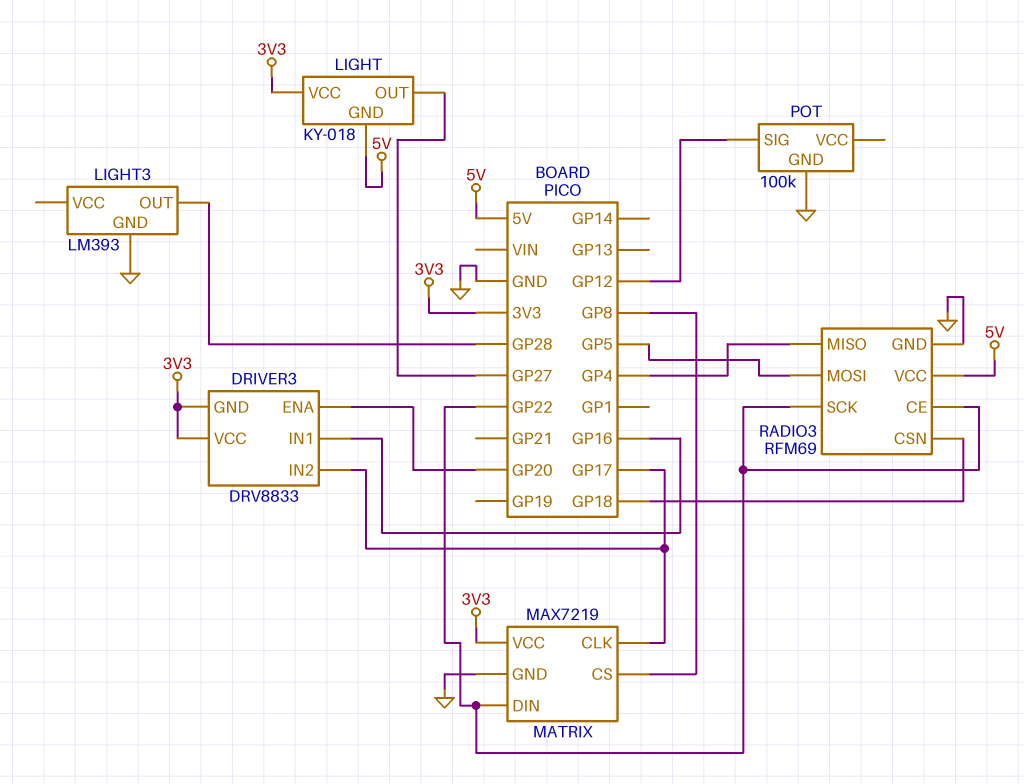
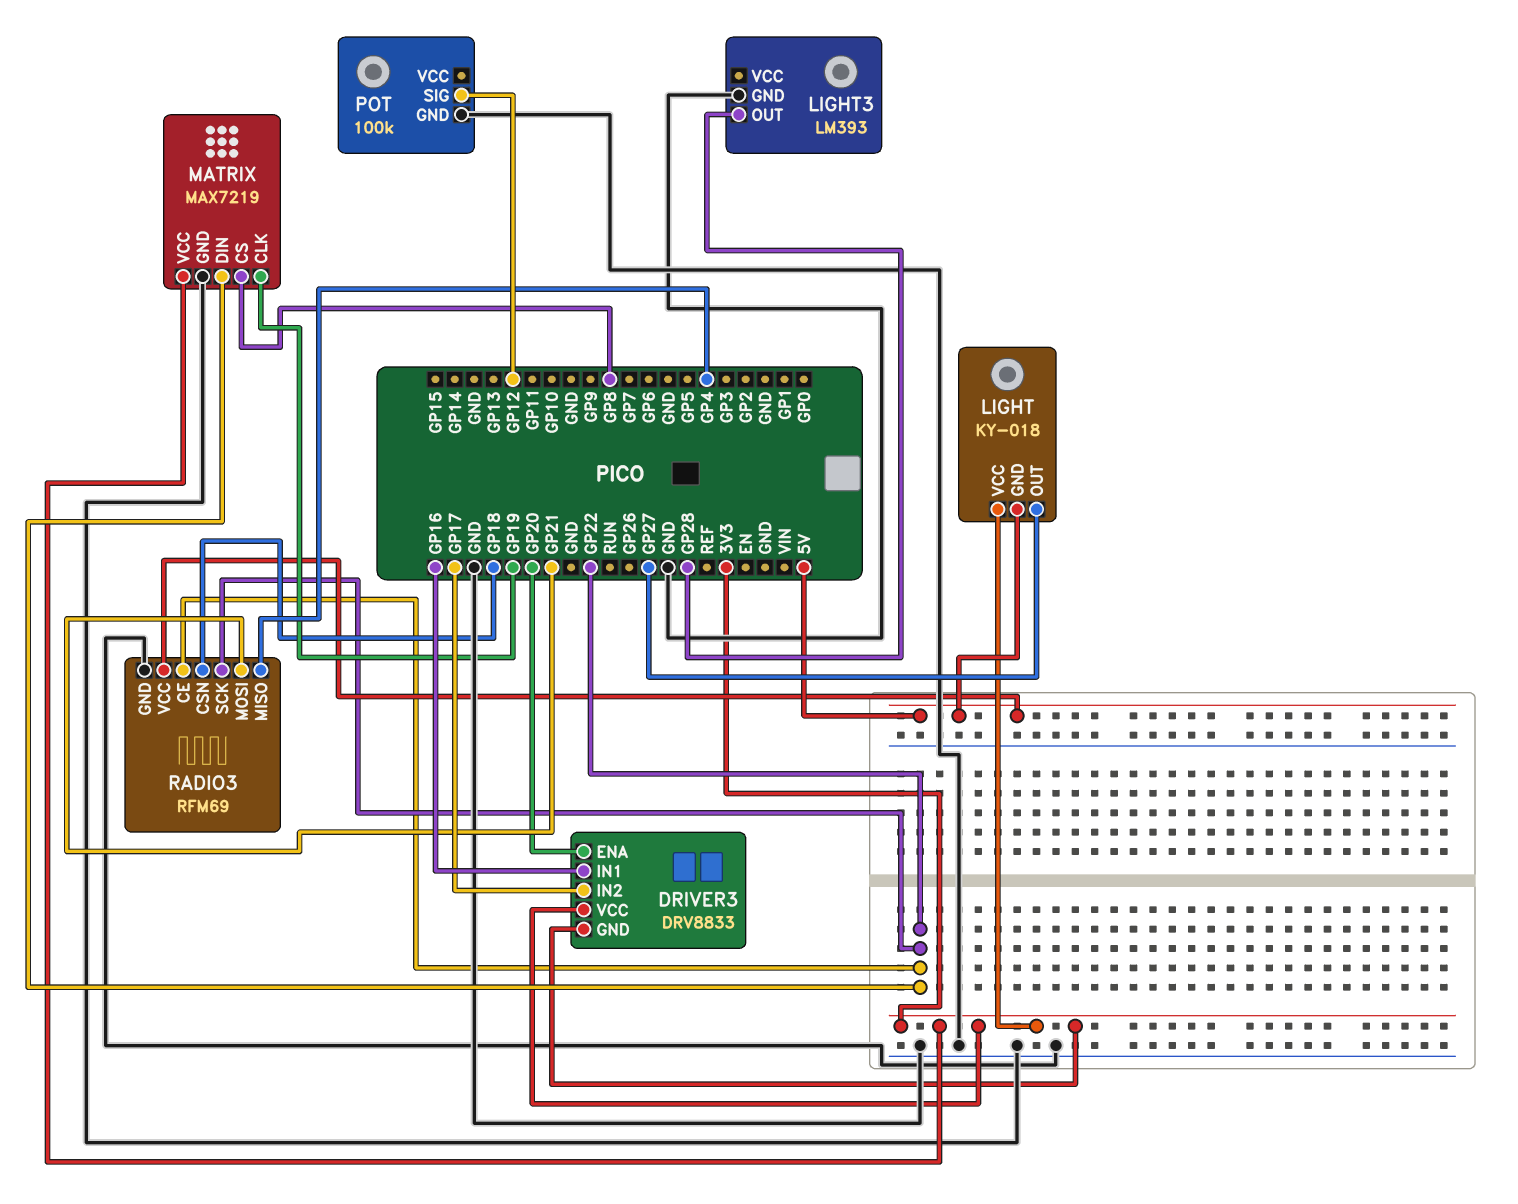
MATRIX pin CLK: GP17 -> GP19
RADIO3 pin MOSI: GP5 -> GP21

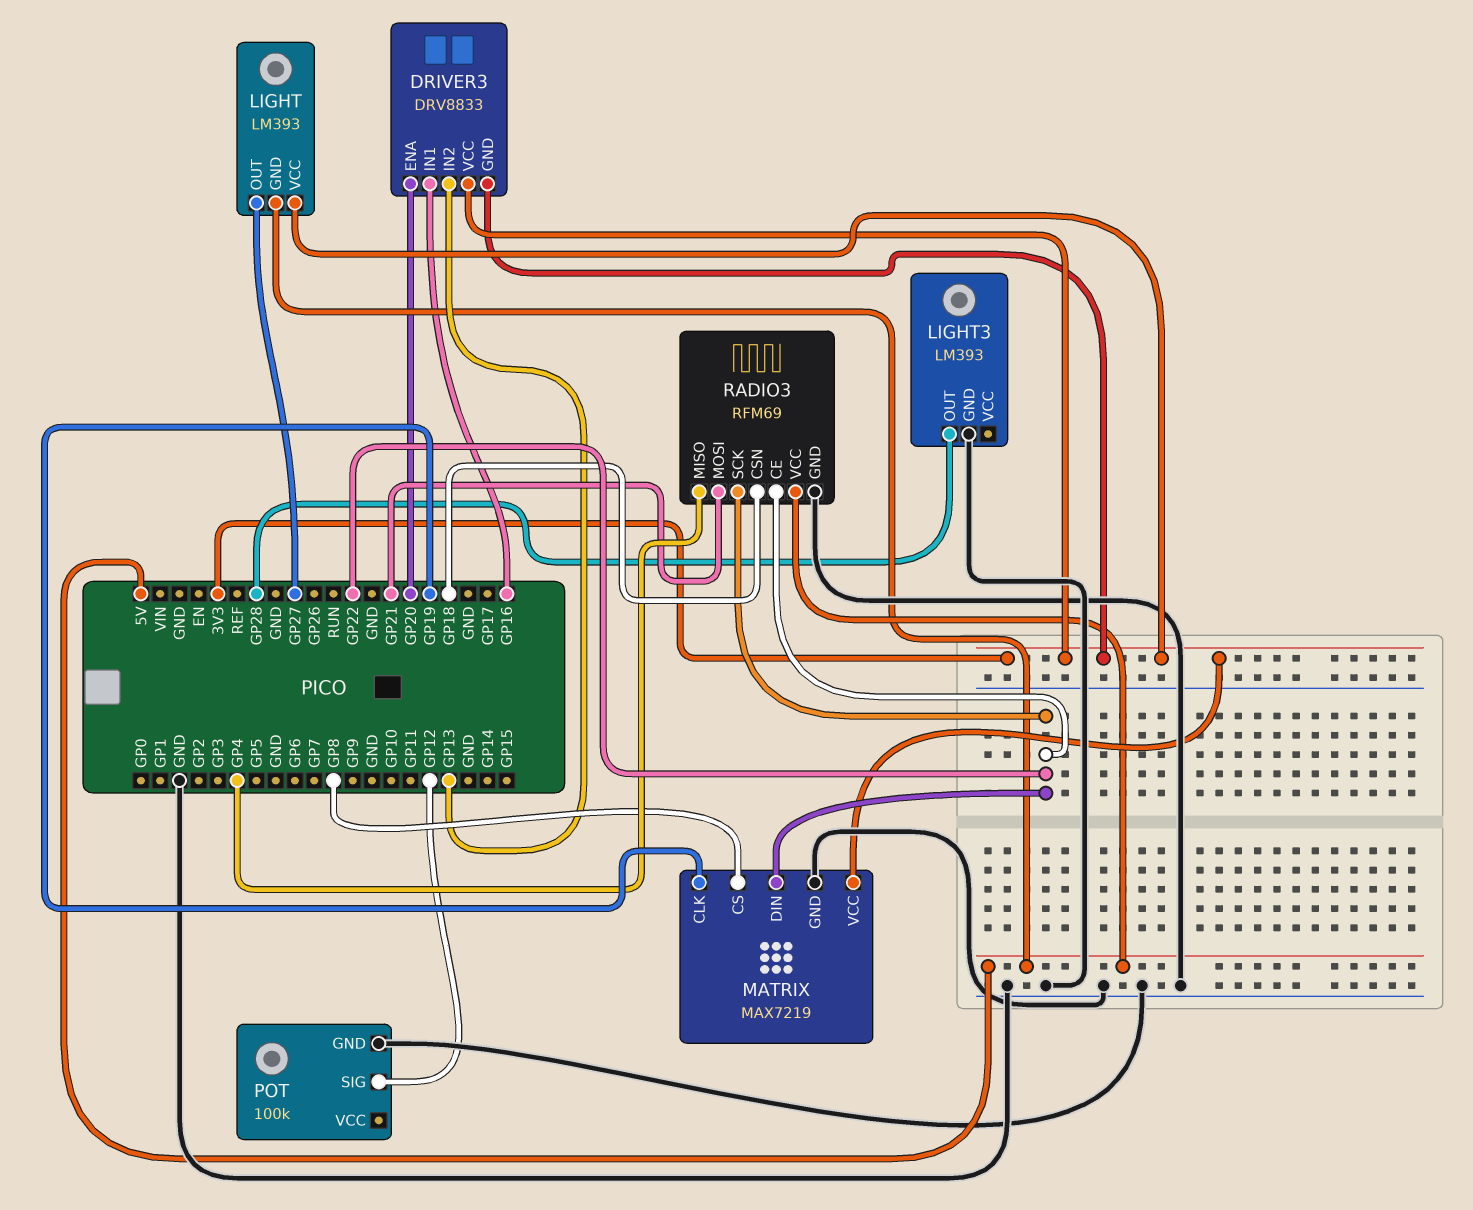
DRIVER3 pin IN2: GP17 -> GP13
LIGHT: KY-018 -> LM393

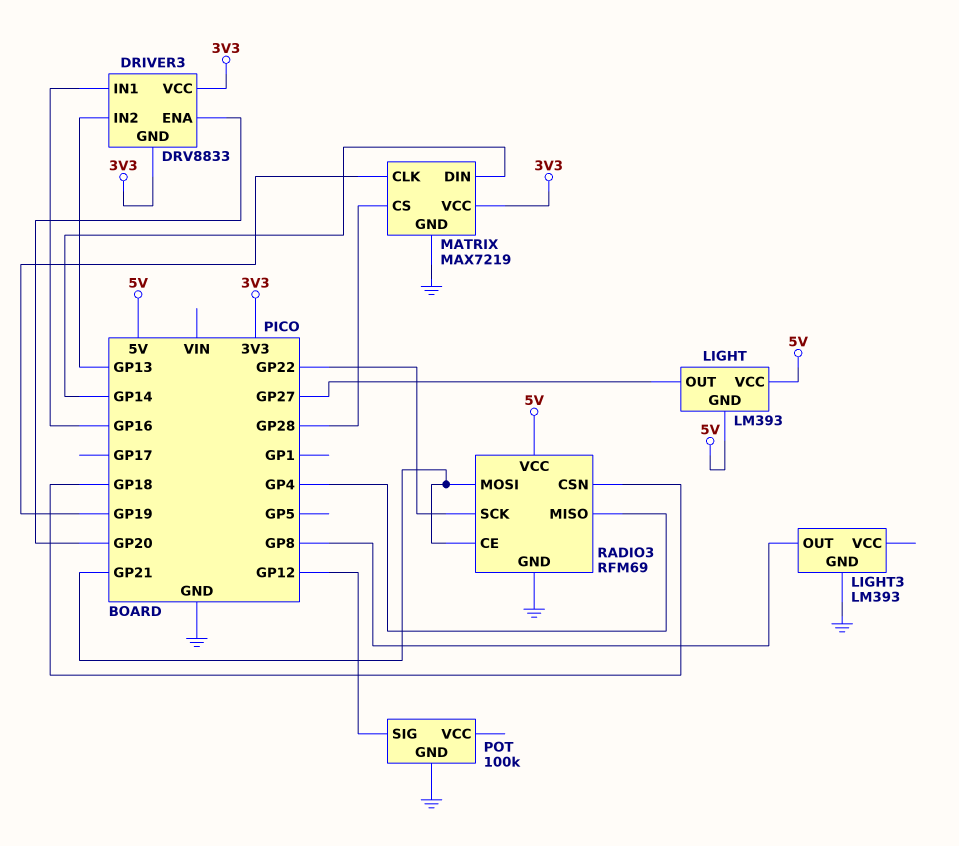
LIGHT pin VCC: 3V3 -> 5V
LIGHT3 pin OUT: GP28 -> GP8
MATRIX pin CS: GP8 -> GP28
MATRIX pin DIN: GP22 -> GP14
RADIO3 pin CE: GP22 -> GP21

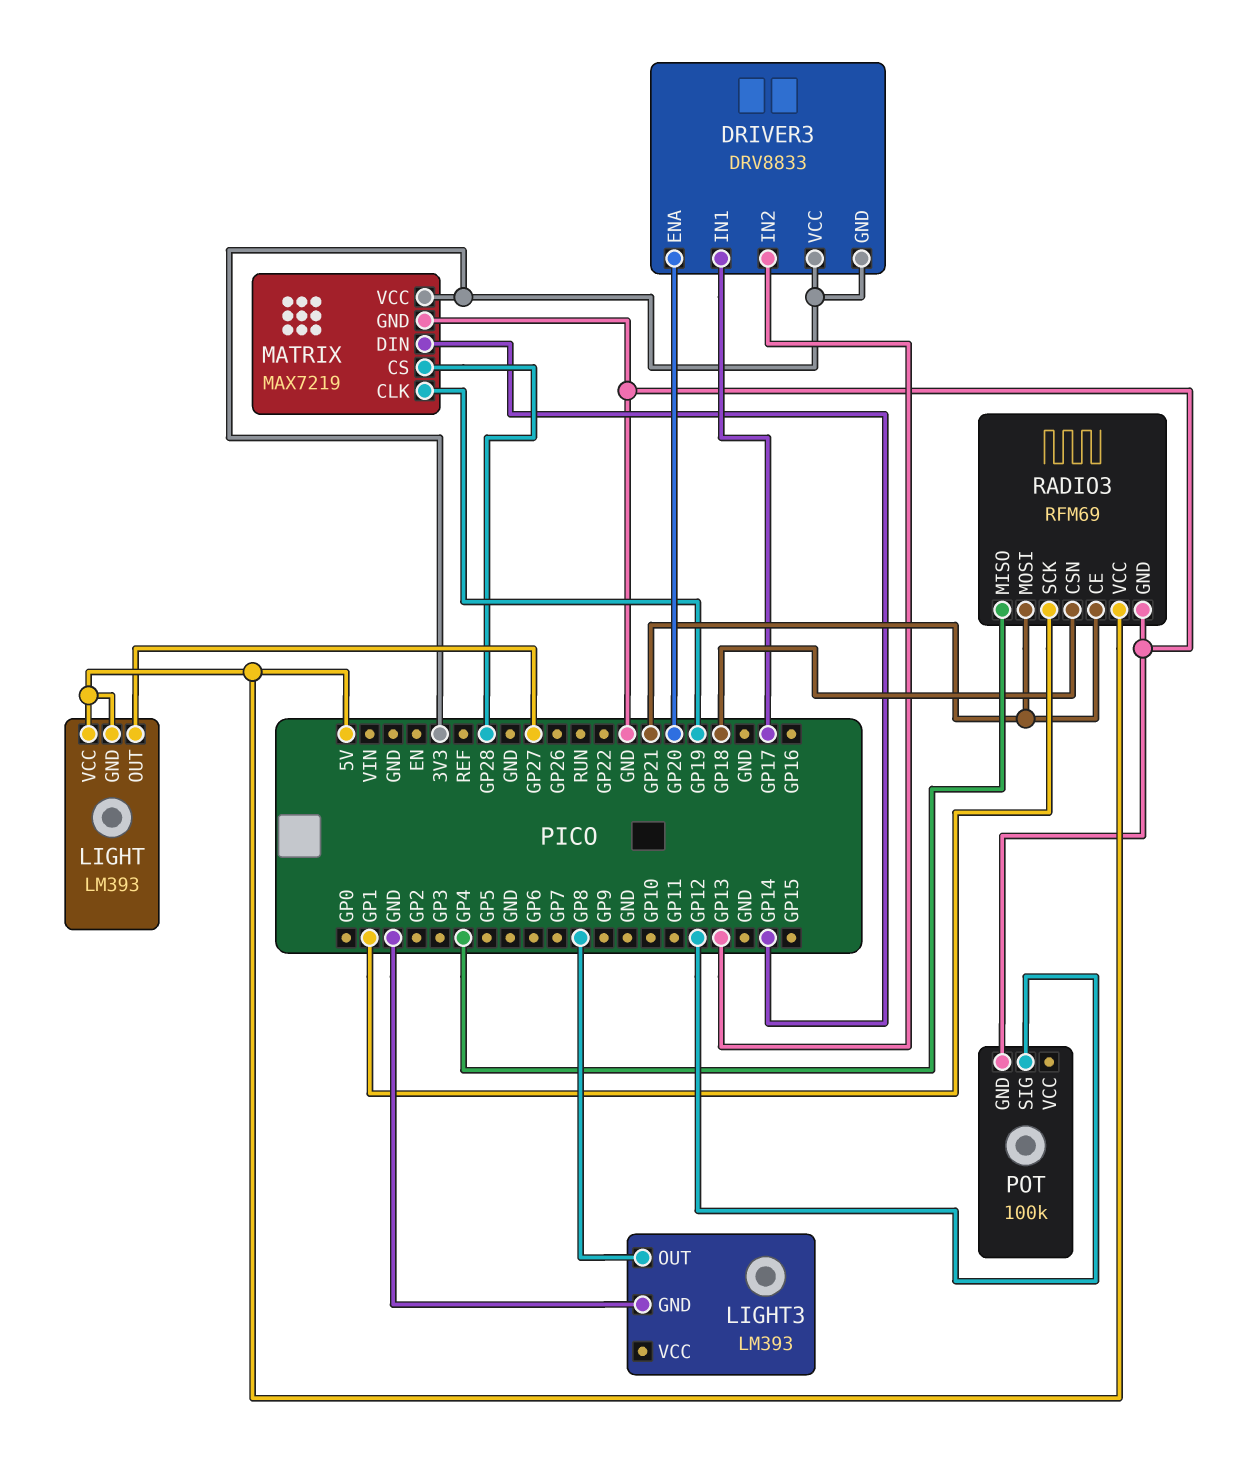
DRIVER3 pin IN1: GP16 -> GP17
RADIO3 pin SCK: GP22 -> GP1

